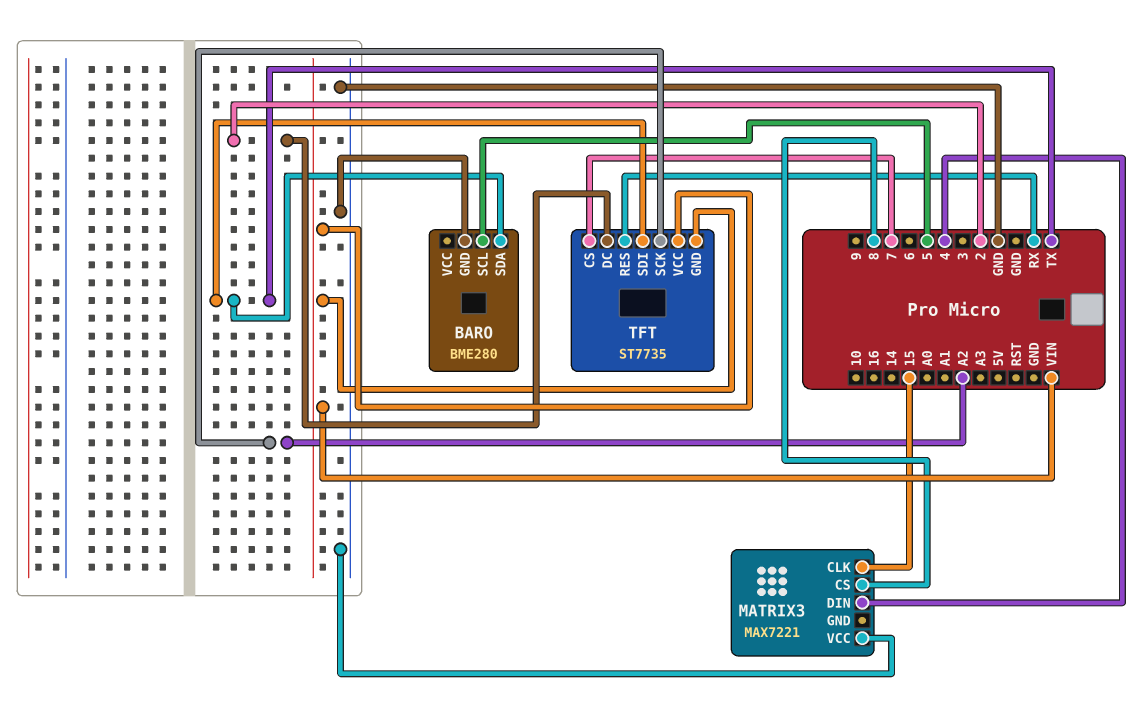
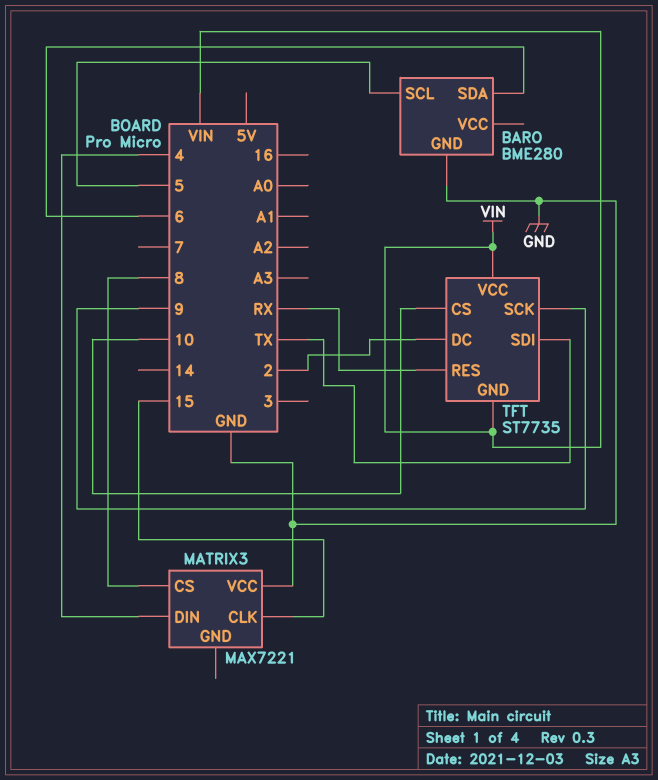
BARO pin SDA: TX -> 6
TFT pin CS: 7 -> 10
TFT pin SCK: A2 -> 9

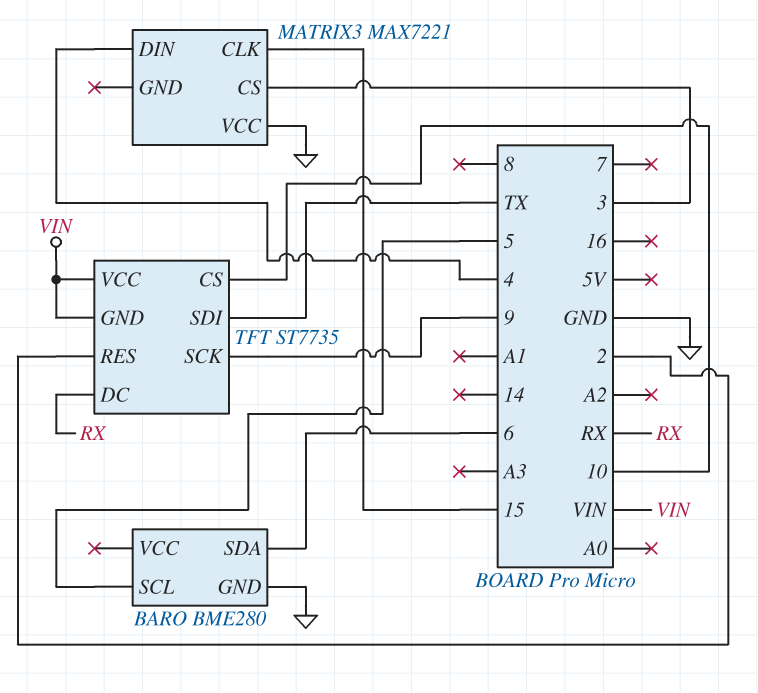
MATRIX3 pin CS: 8 -> 3
TFT pin DC: 2 -> RX
TFT pin RES: RX -> 2

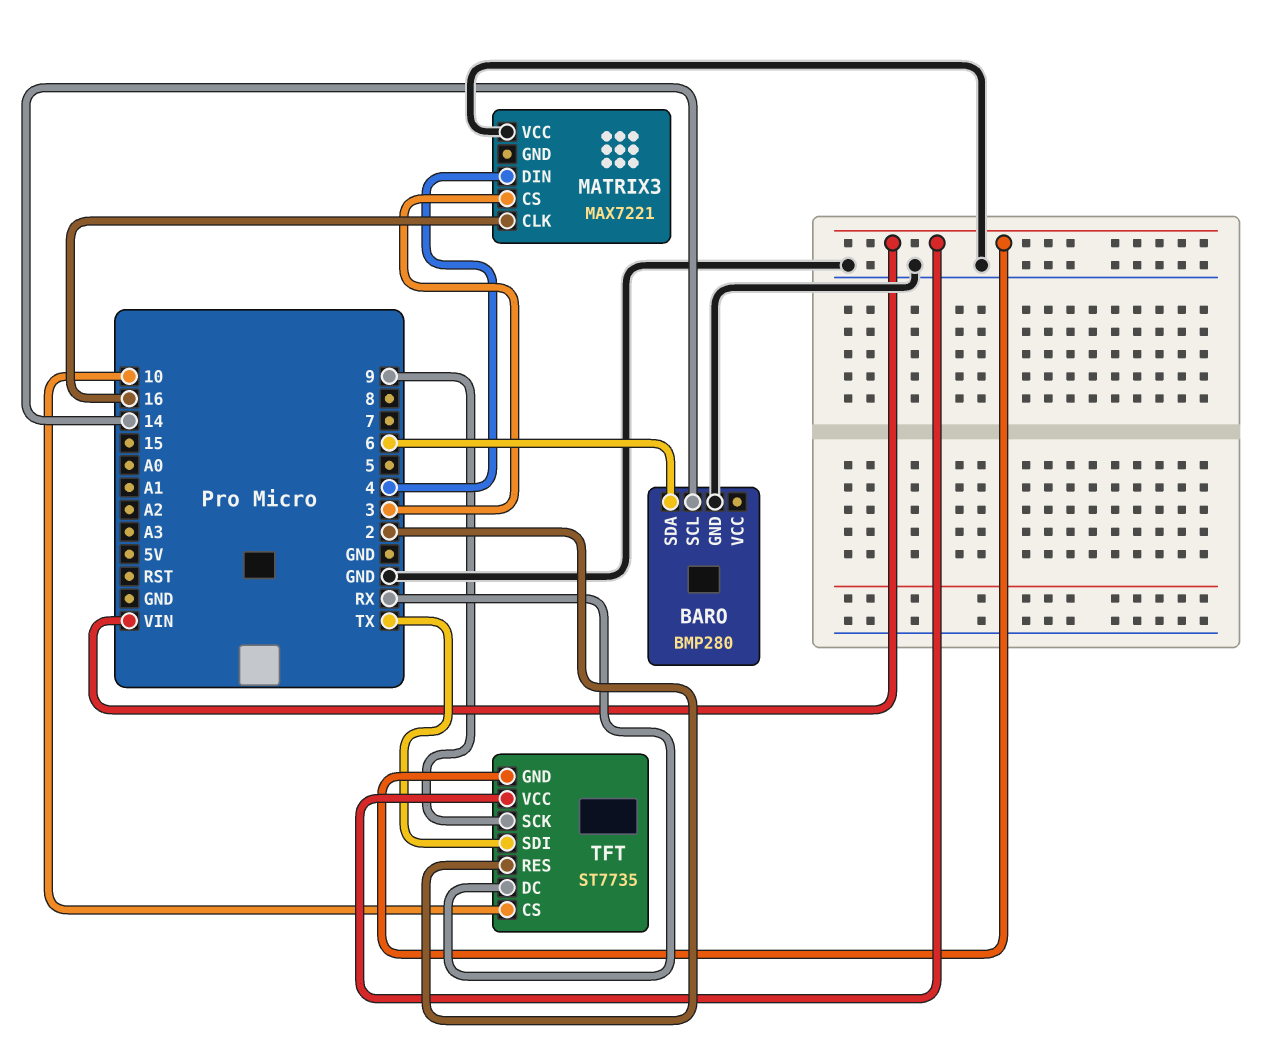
BARO: BME280 -> BMP280
BARO pin SCL: 5 -> 14
MATRIX3 pin CLK: 15 -> 16

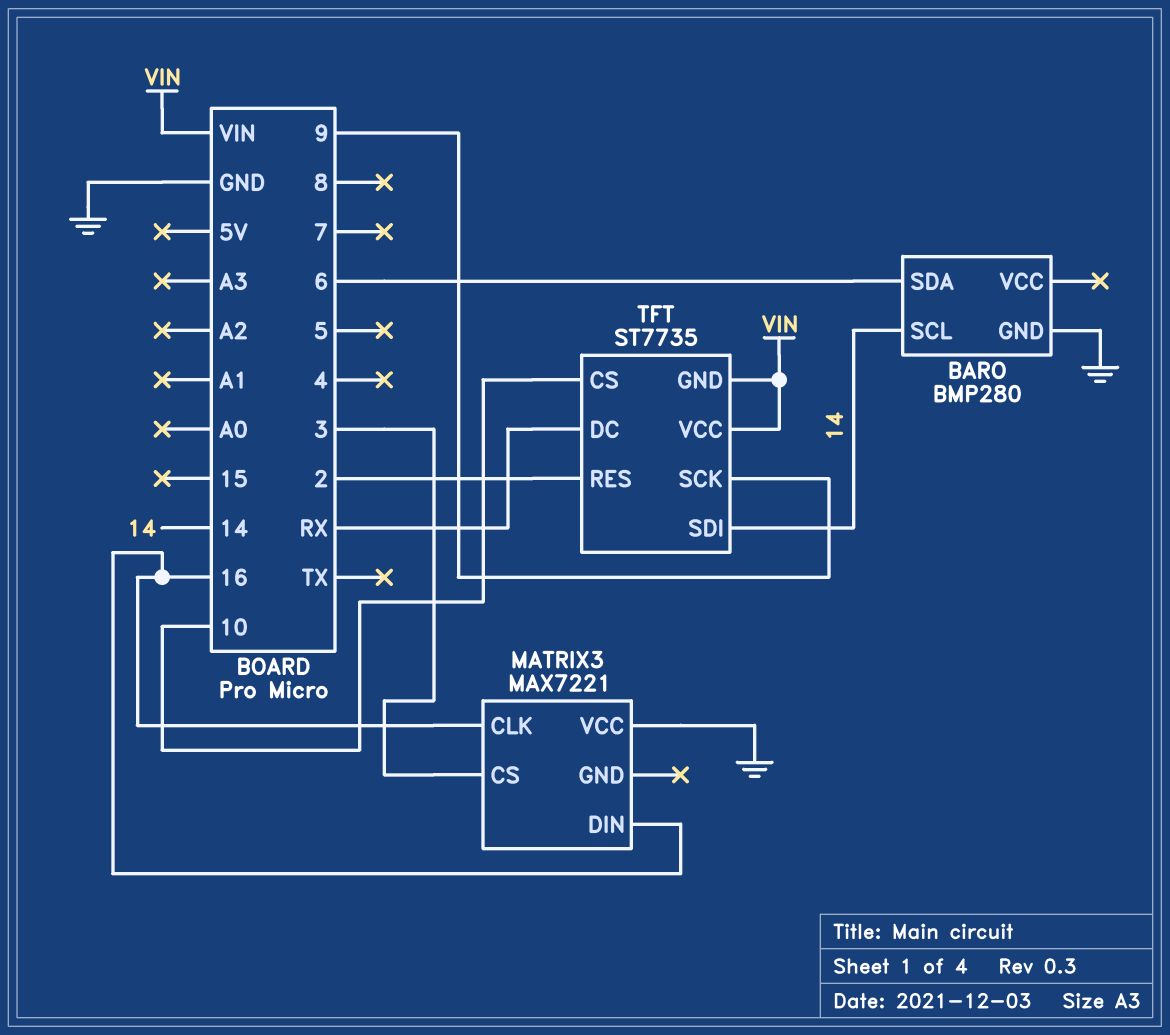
MATRIX3 pin DIN: 4 -> 16
TFT pin SDI: TX -> 14

